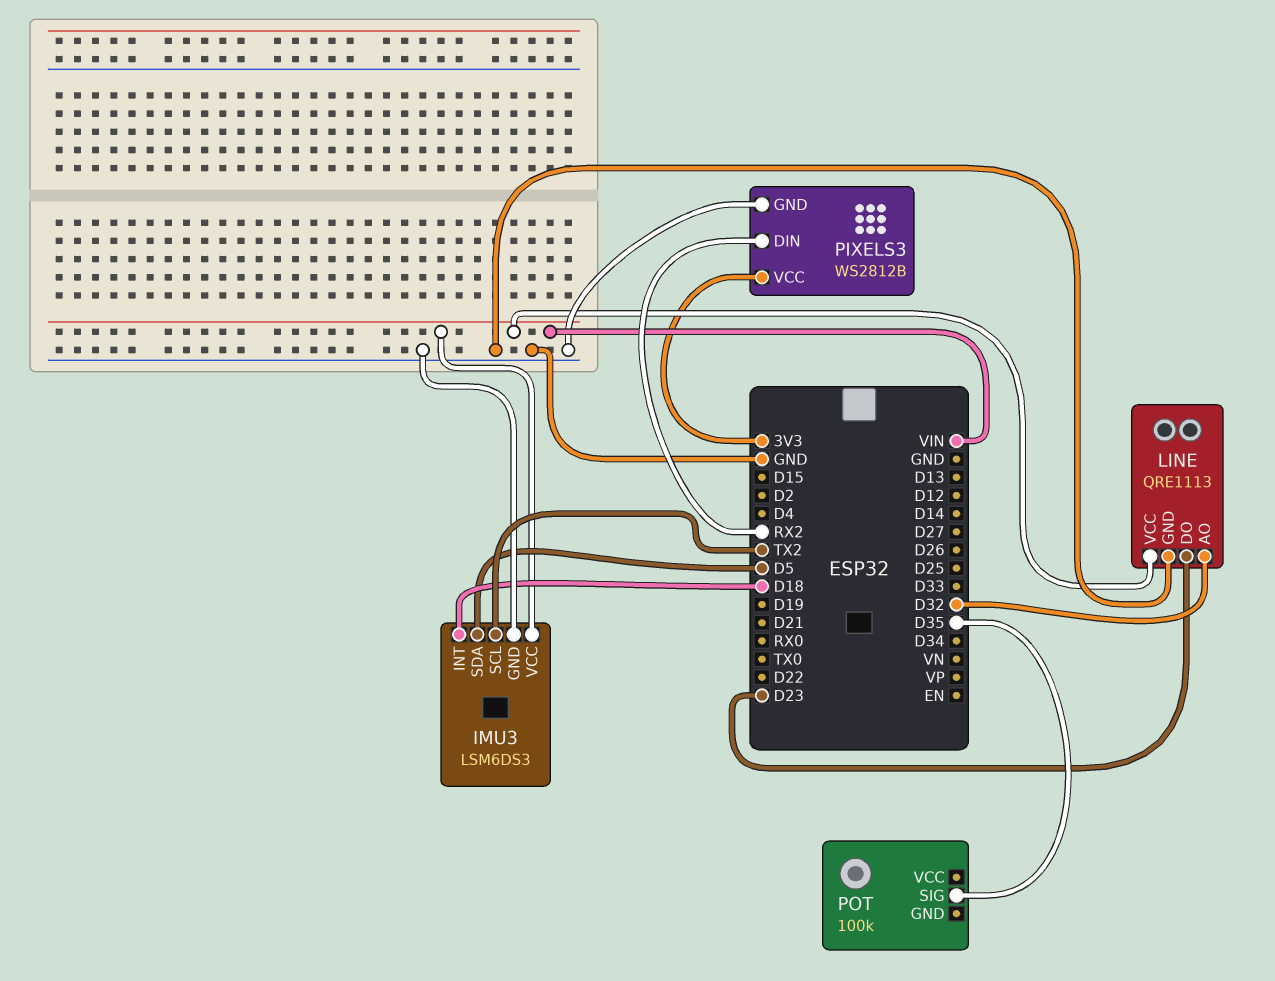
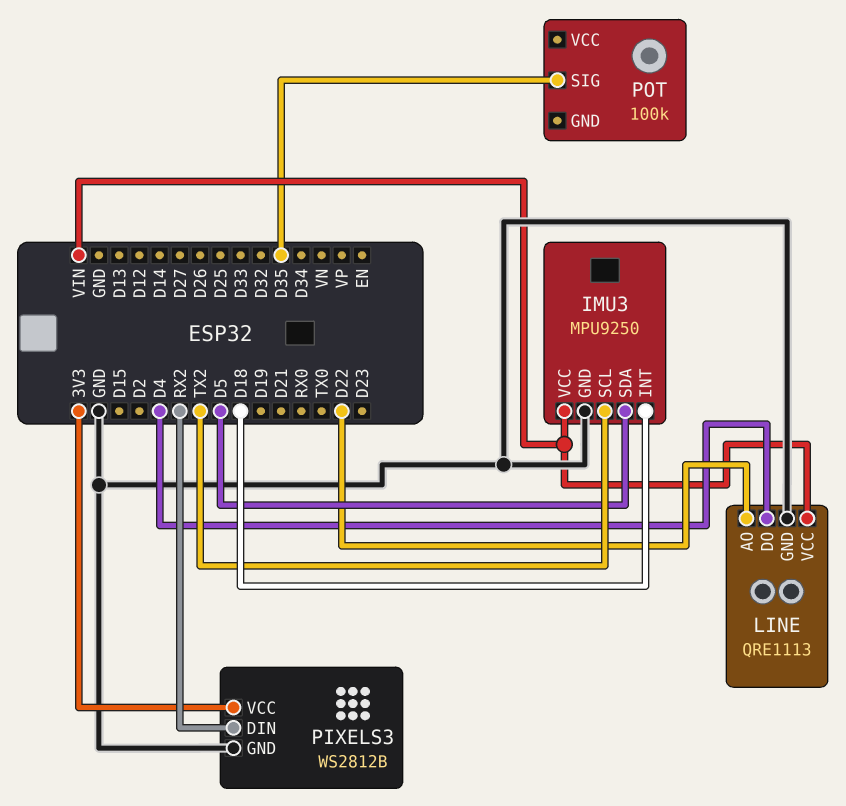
IMU3: LSM6DS3 -> MPU9250
LINE pin AO: D32 -> D22
LINE pin DO: D23 -> D4

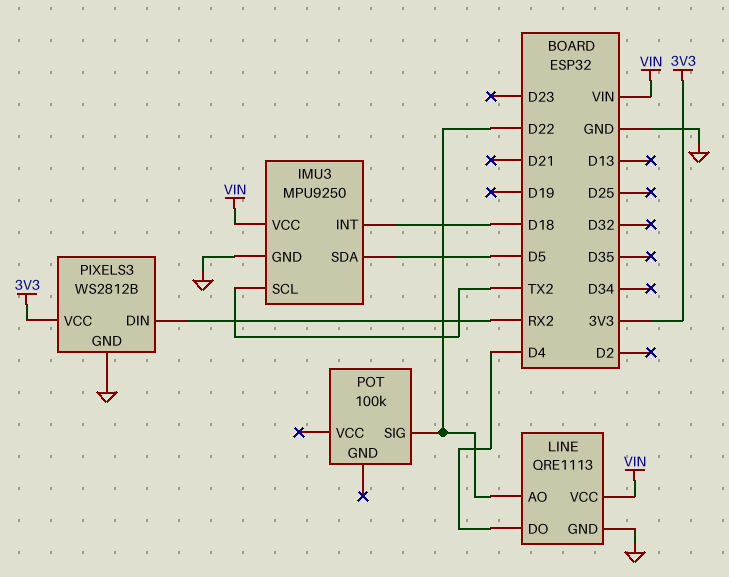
POT pin SIG: D35 -> D22

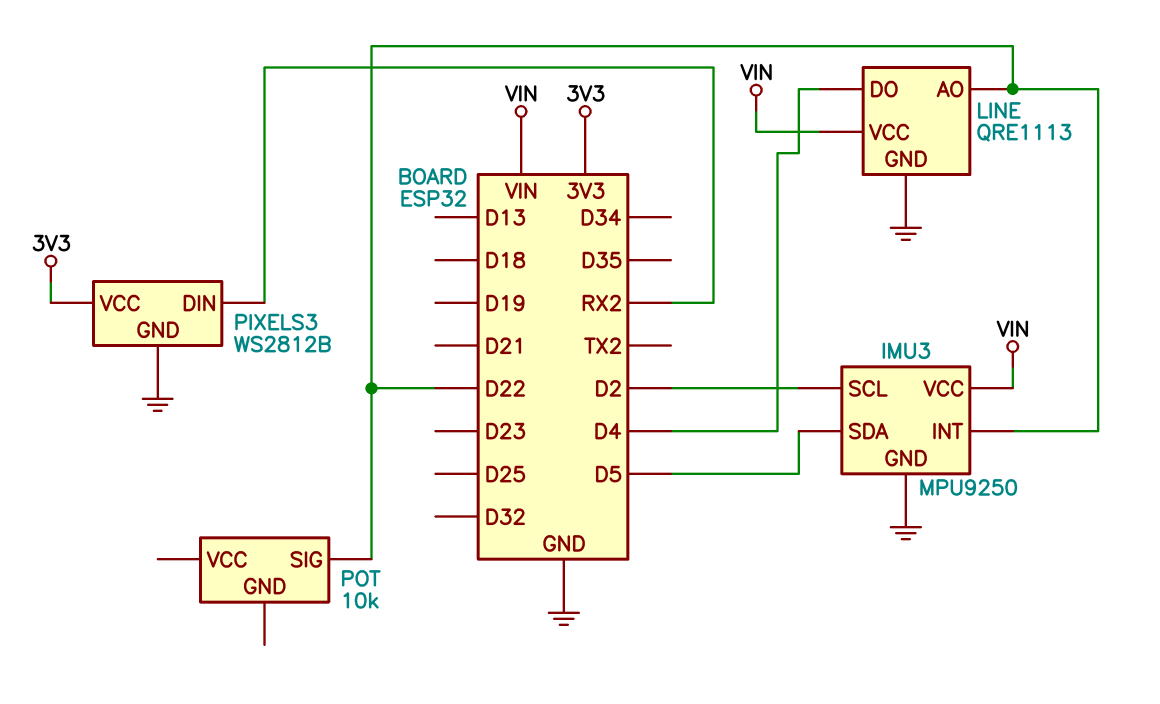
IMU3 pin INT: D18 -> D22
IMU3 pin SCL: TX2 -> D2
POT: 100k -> 10k

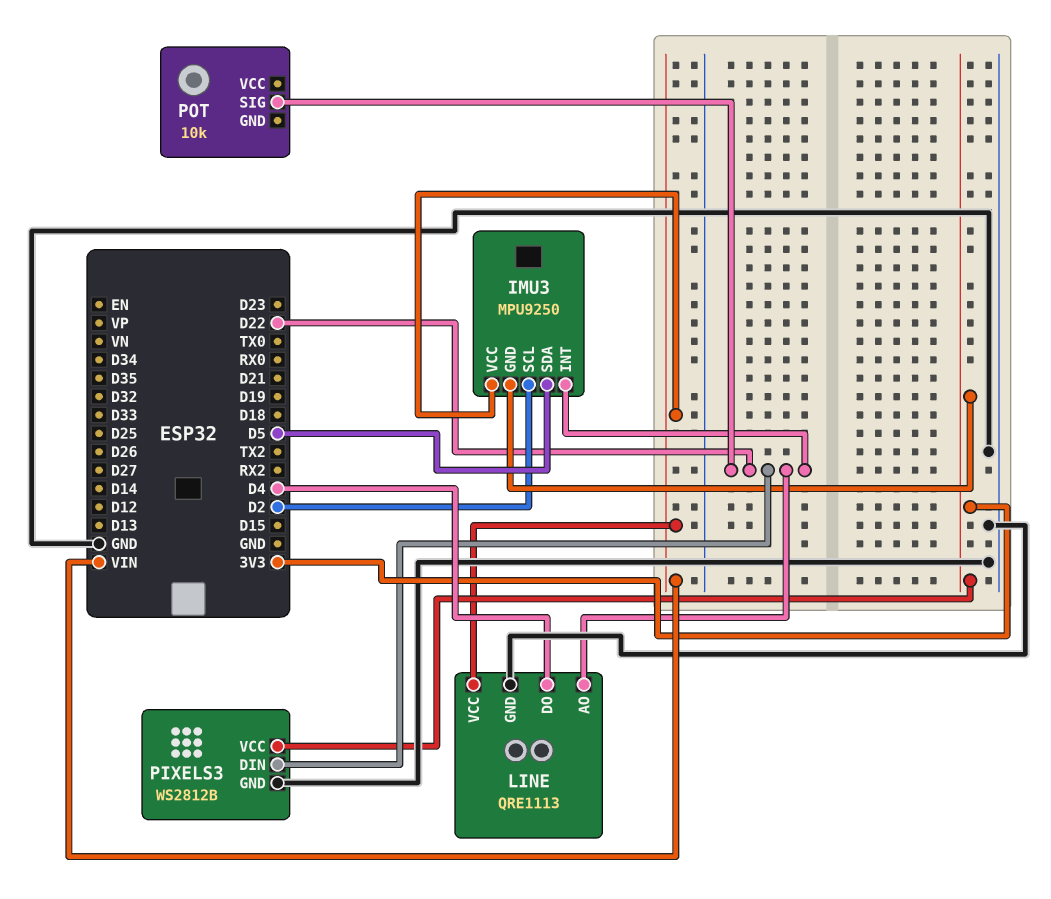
IMU3 pin GND: GND -> 3V3
PIXELS3 pin DIN: RX2 -> D22

